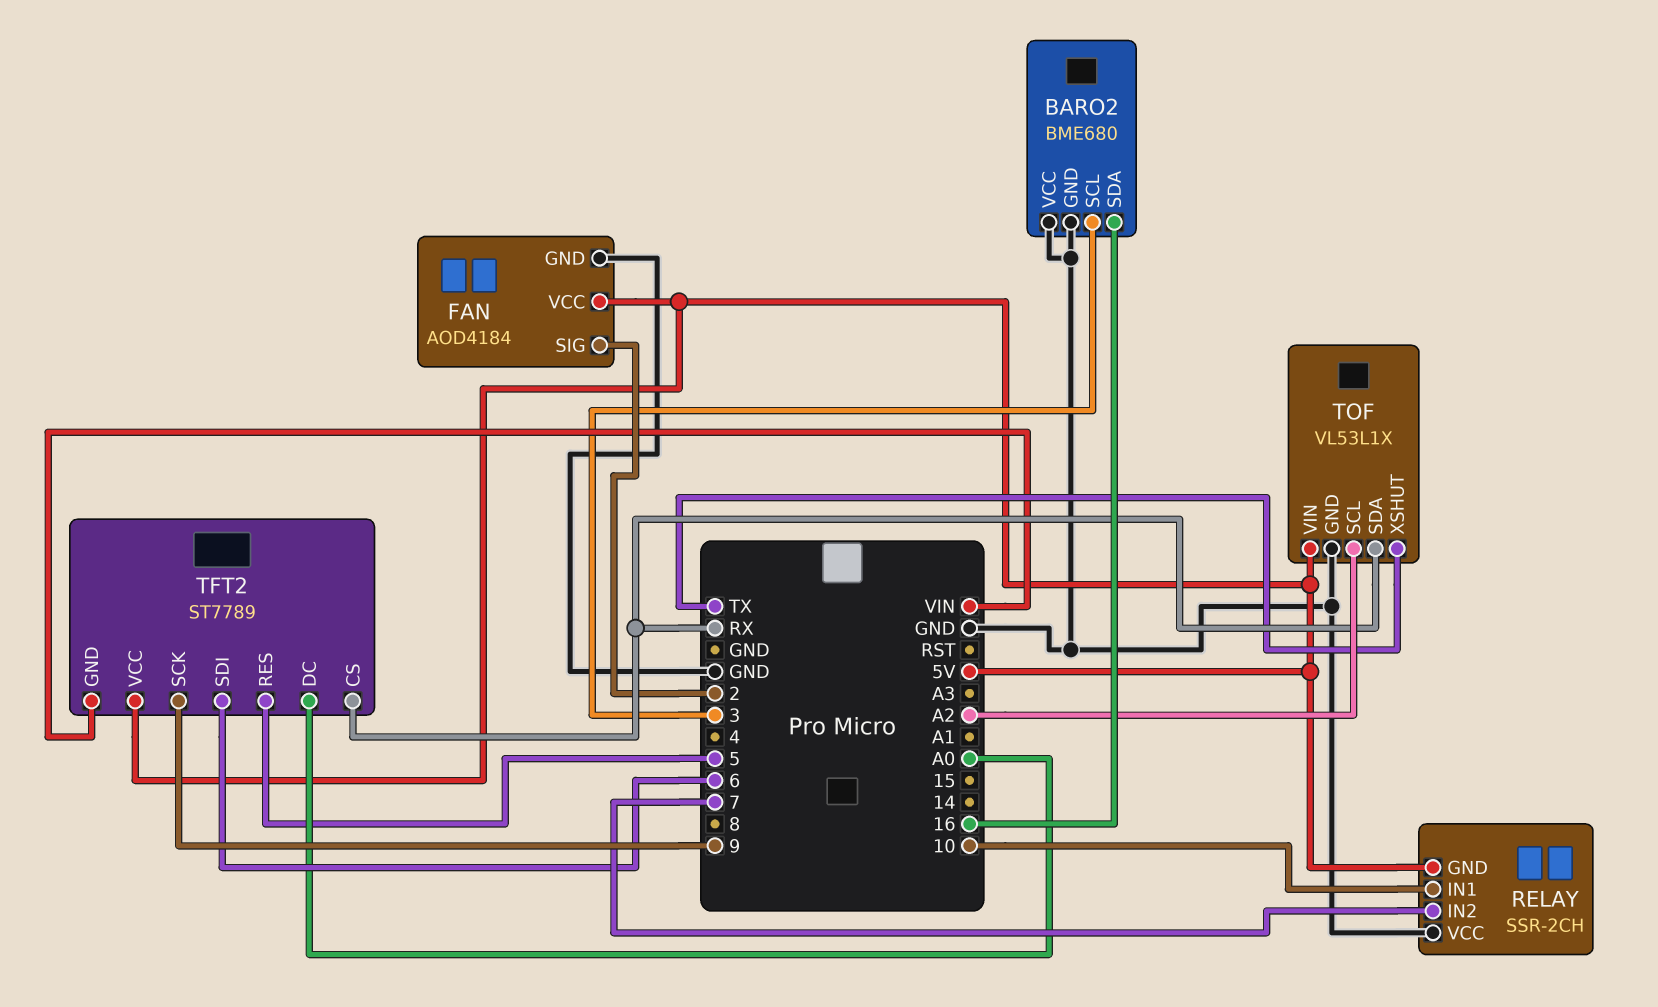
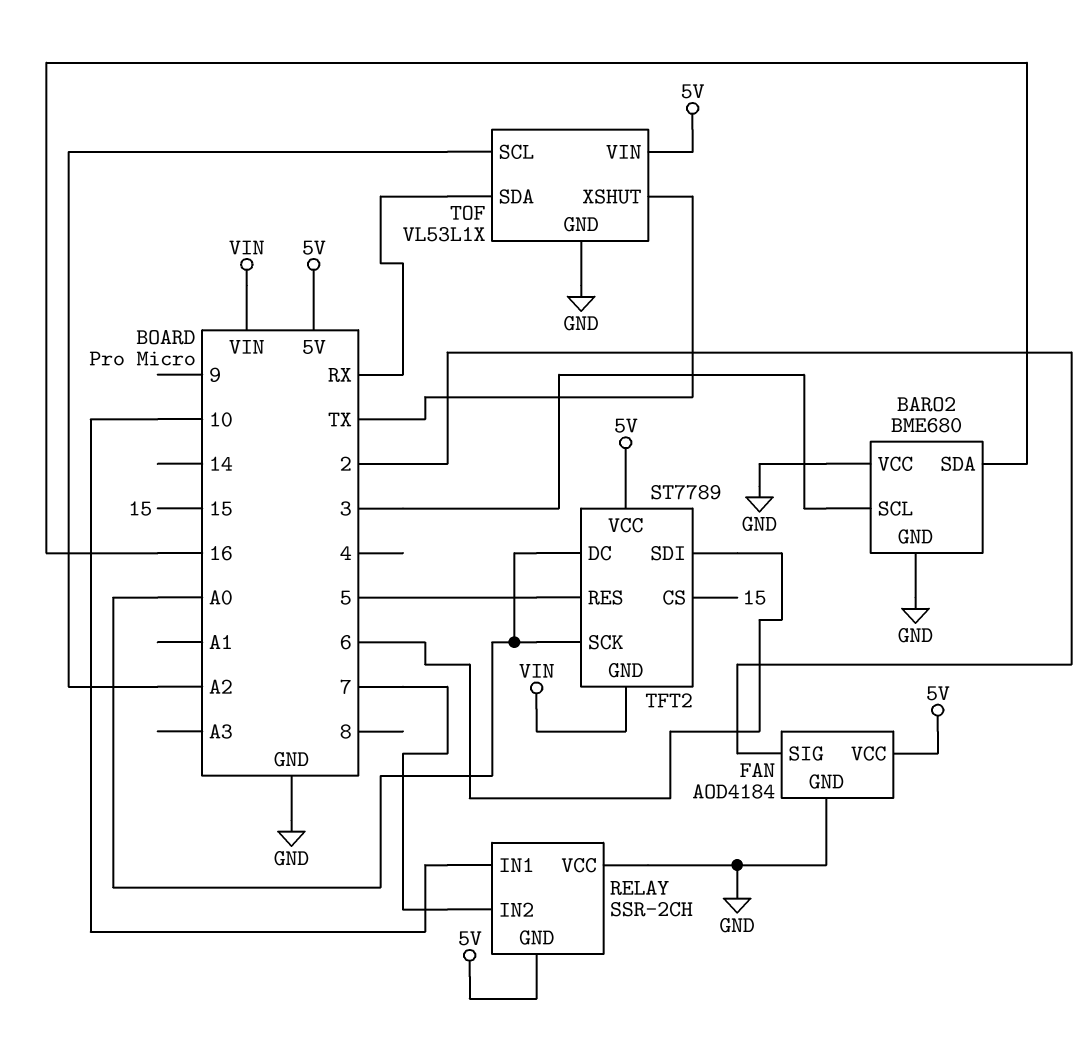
TFT2 pin CS: RX -> 15
TFT2 pin SCK: 9 -> A0

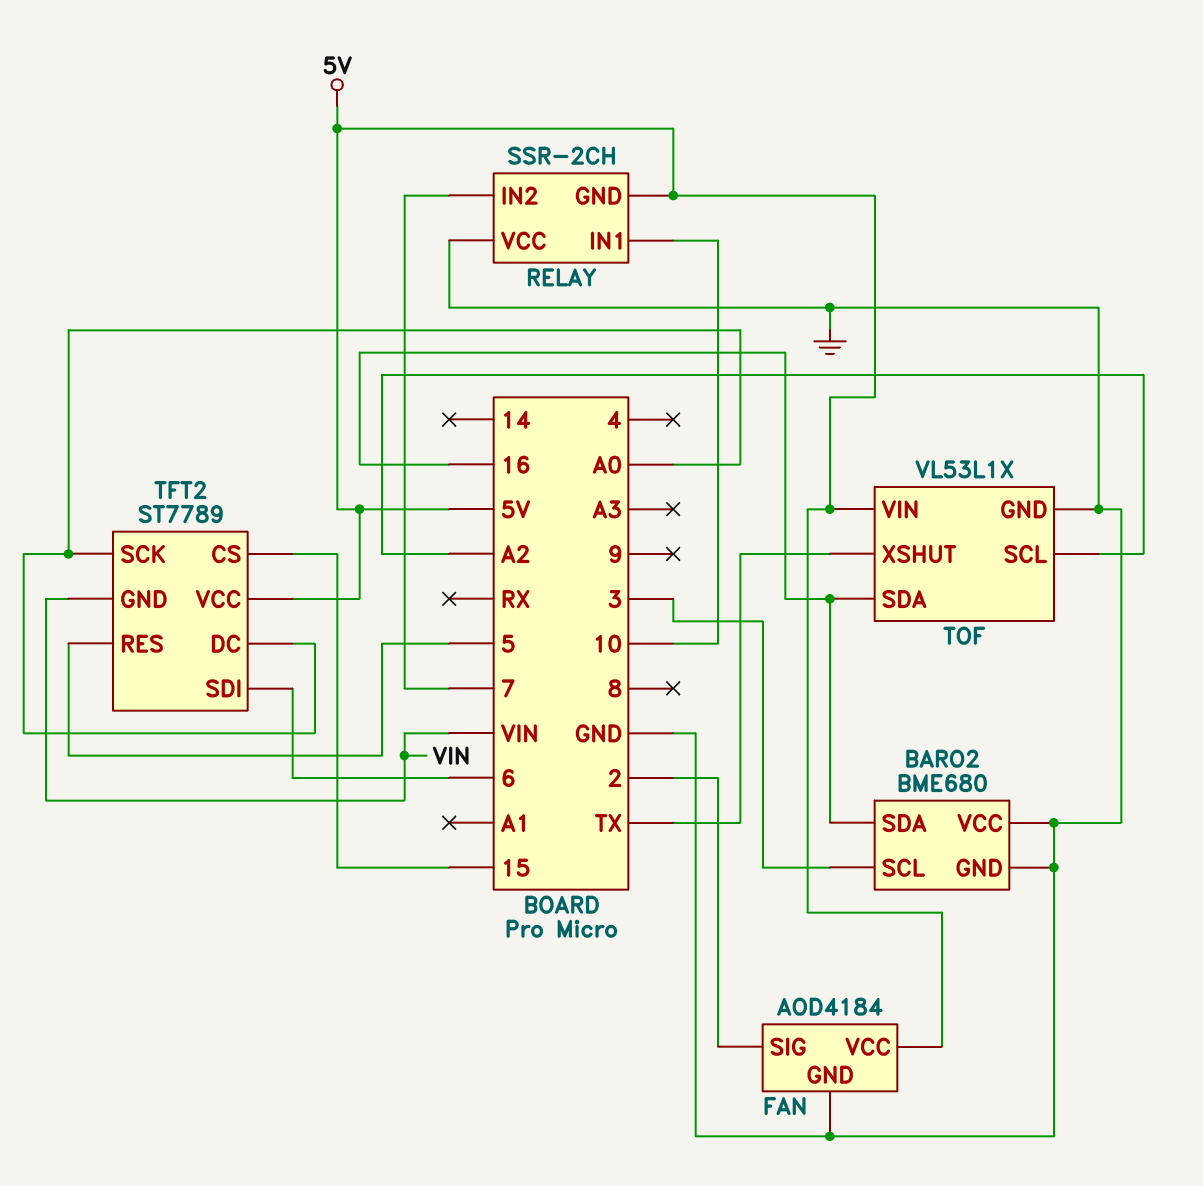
TOF pin SDA: RX -> 16

